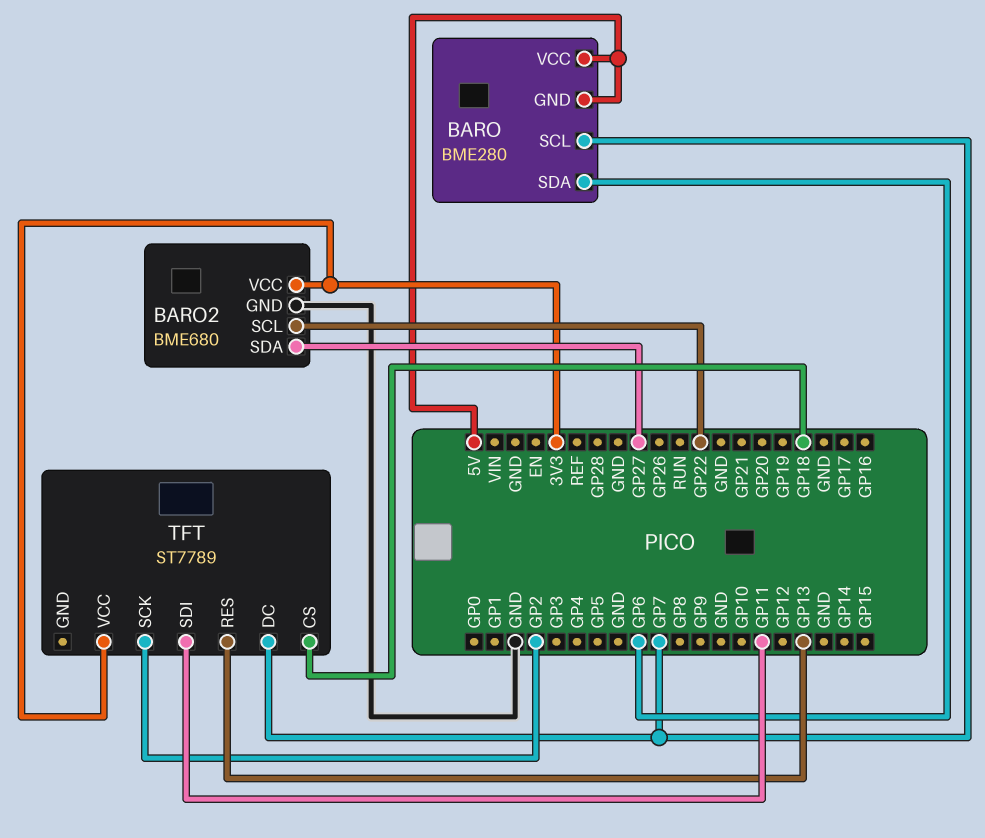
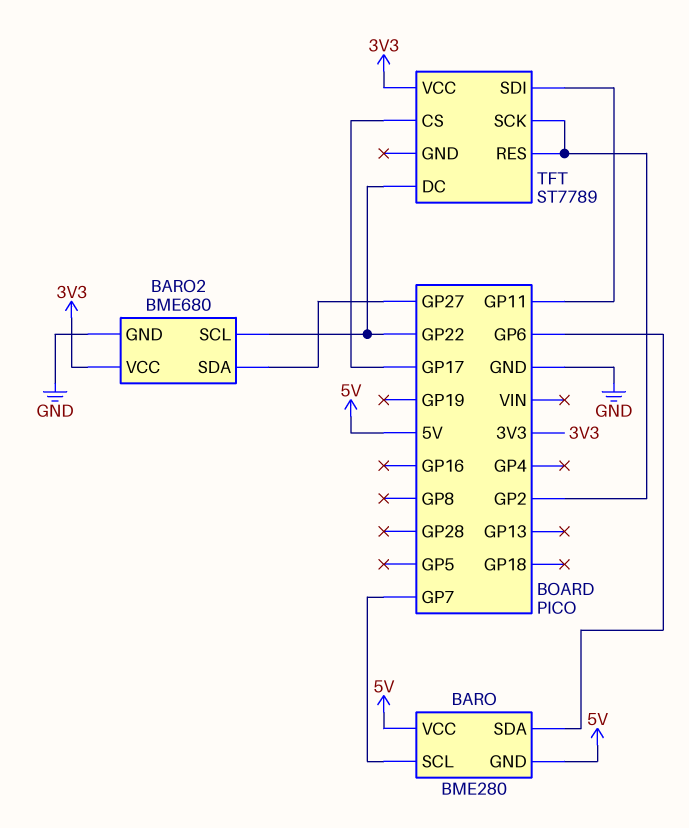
TFT pin CS: GP18 -> GP17
TFT pin DC: GP7 -> GP22
TFT pin RES: GP13 -> GP2

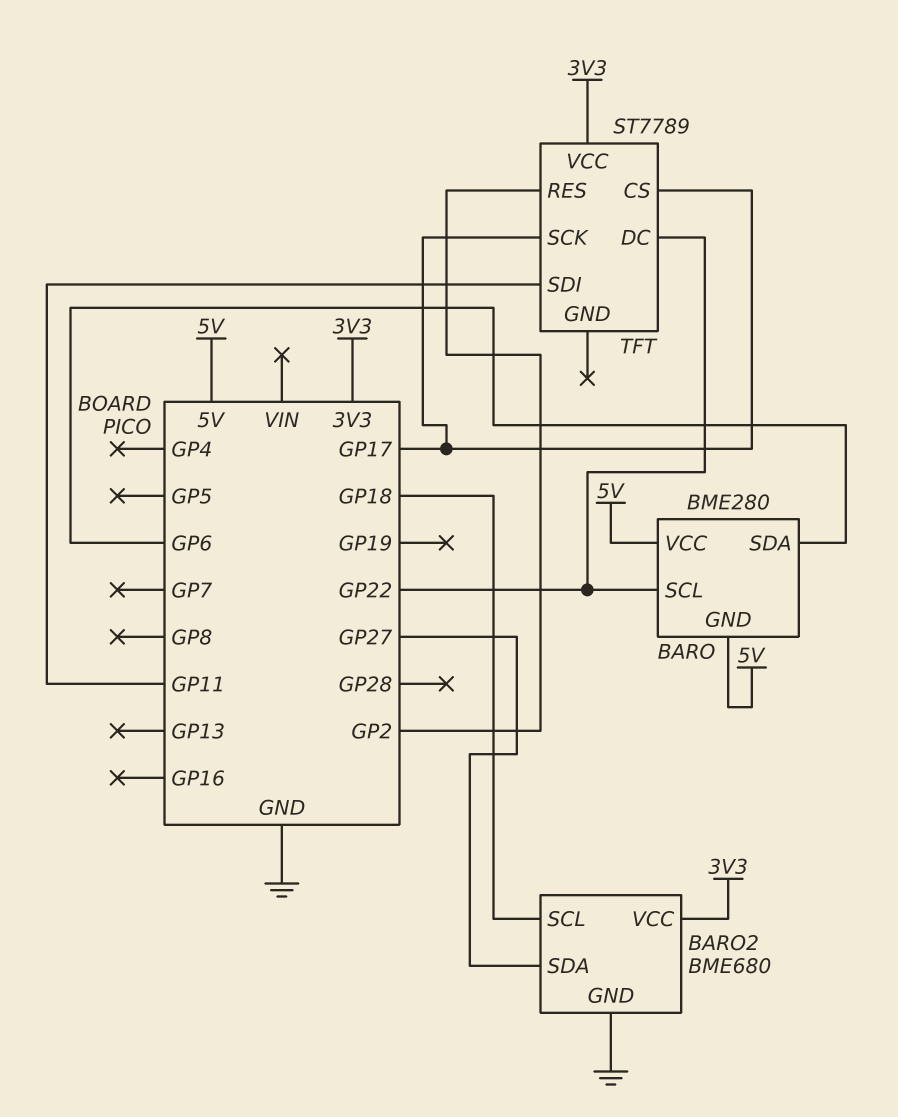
BARO pin SCL: GP7 -> GP22
BARO2 pin SCL: GP22 -> GP18
TFT pin SCK: GP2 -> GP17

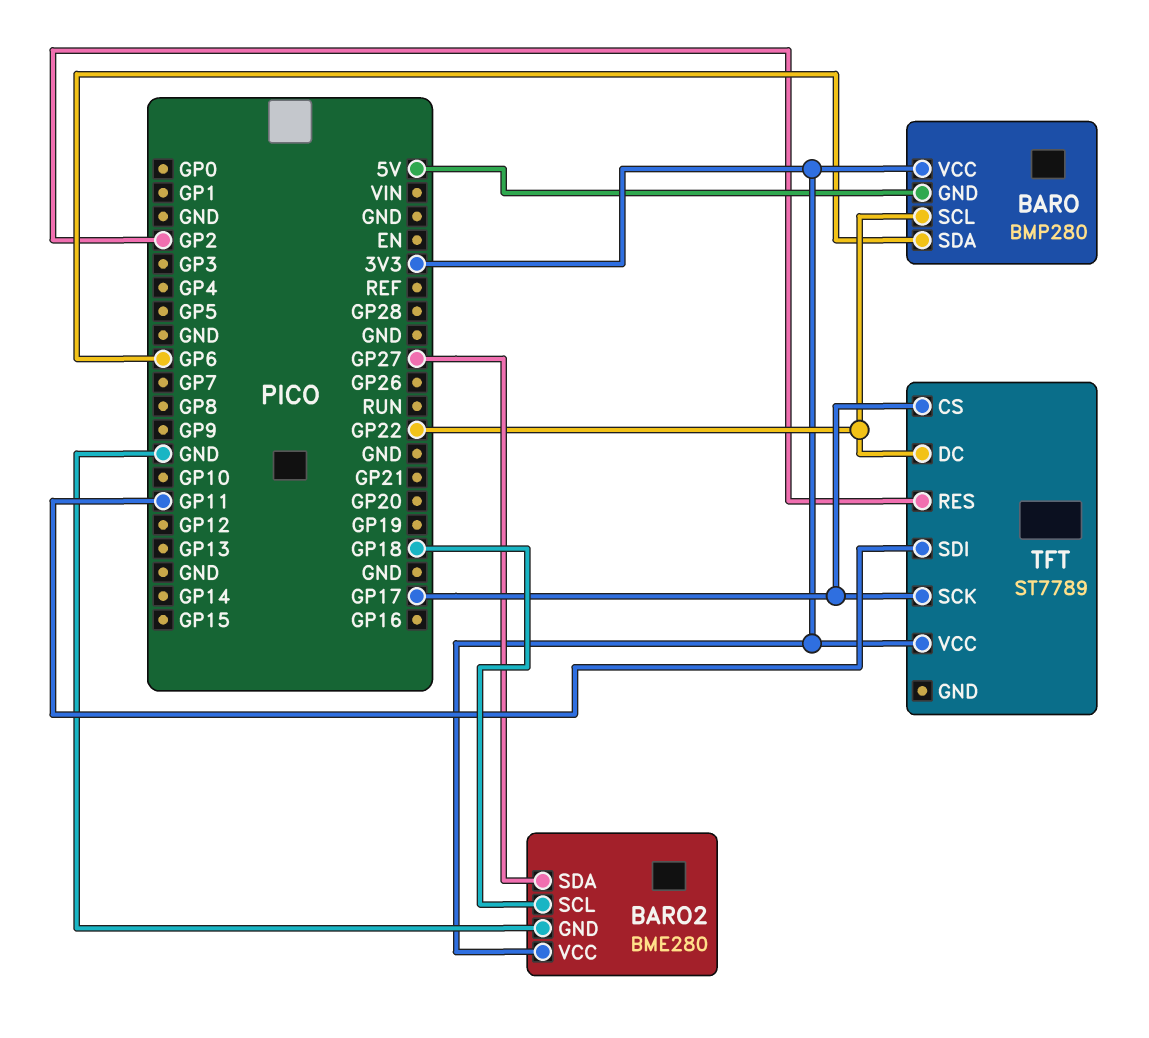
BARO: BME280 -> BMP280
BARO pin VCC: 5V -> 3V3
BARO2: BME680 -> BME280

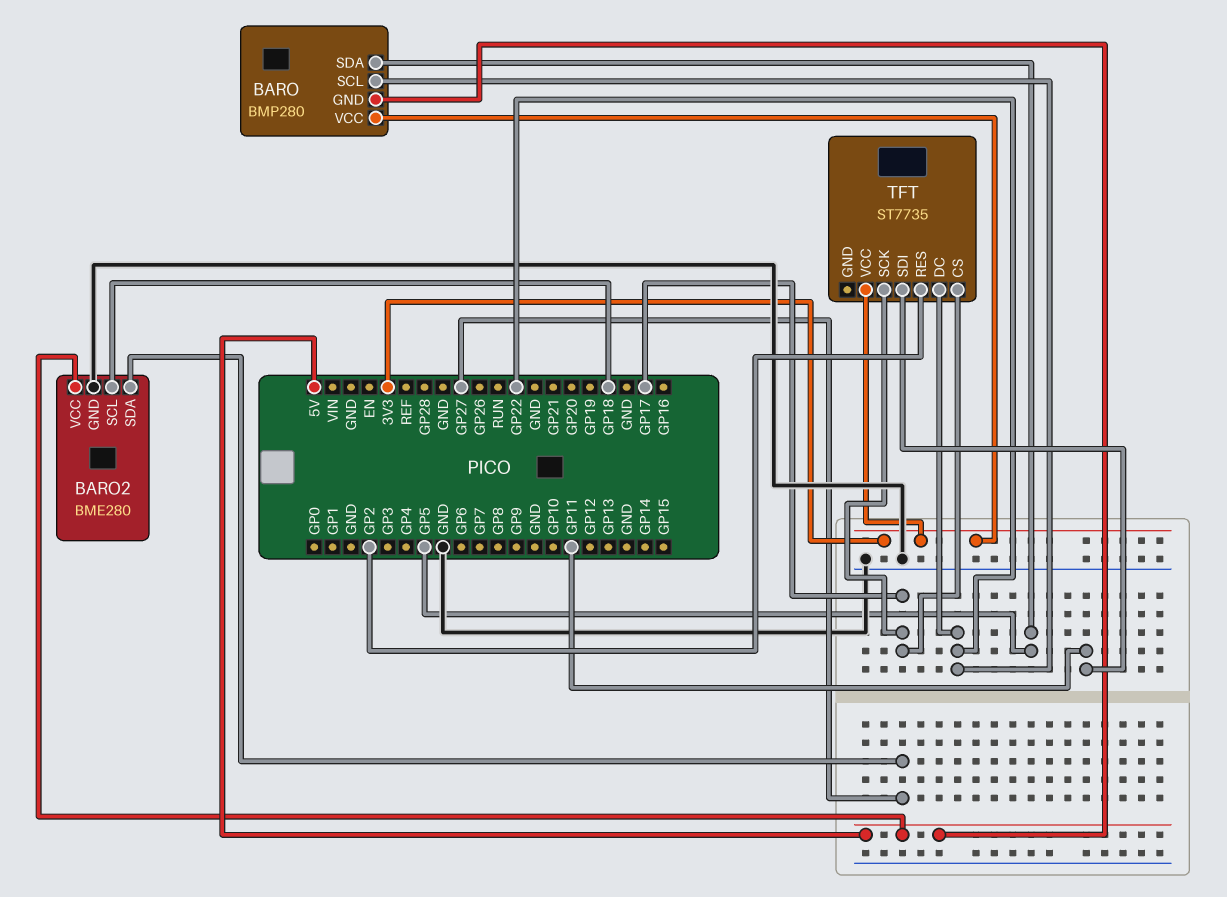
BARO pin SDA: GP6 -> GP5
BARO2 pin VCC: 3V3 -> 5V
TFT: ST7789 -> ST7735

